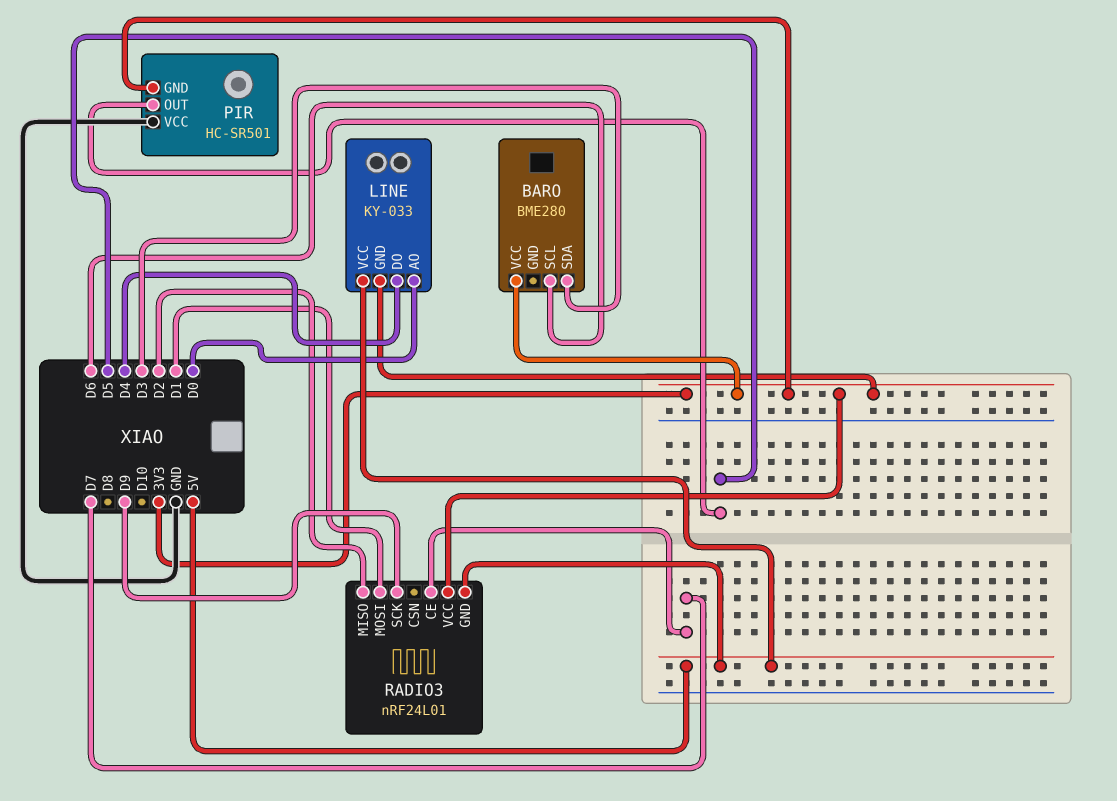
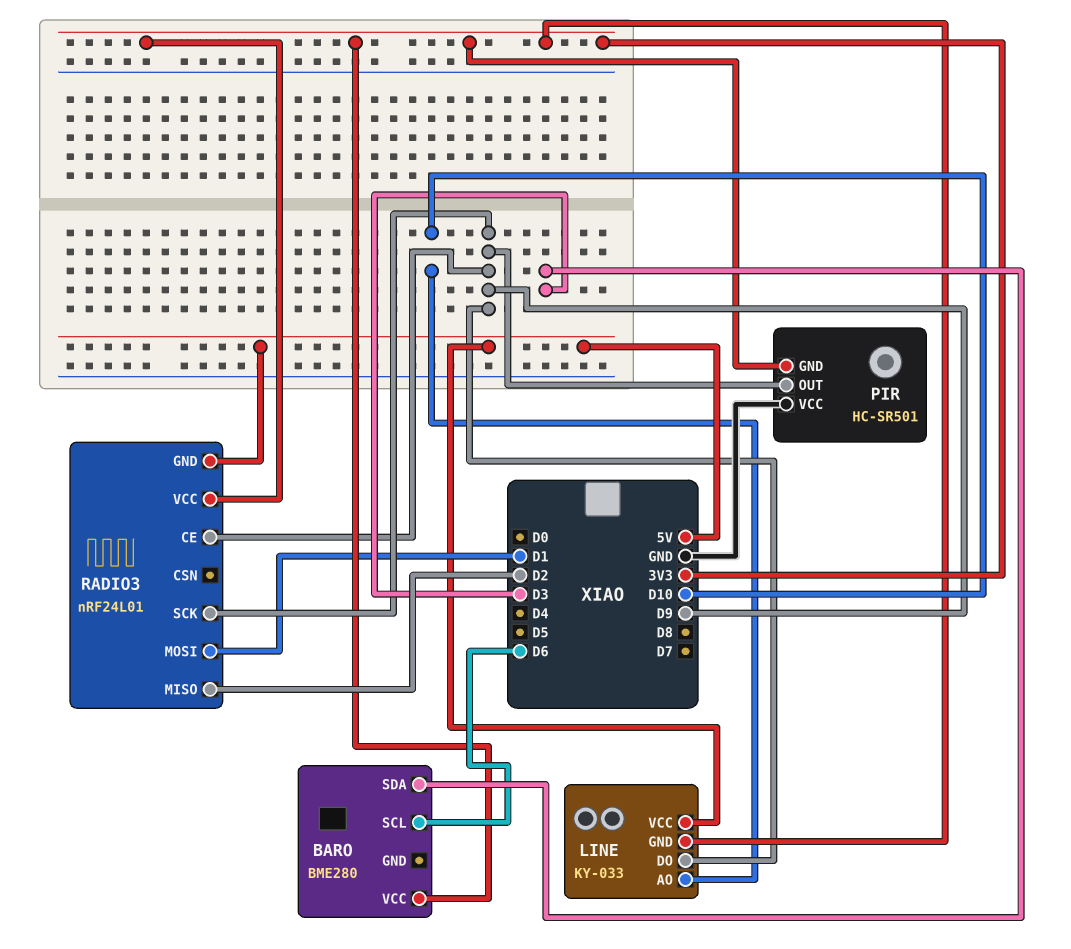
LINE pin AO: D0 -> D10
LINE pin DO: D4 -> D9
PIR pin OUT: D5 -> D9
RADIO3 pin CE: D7 -> D9

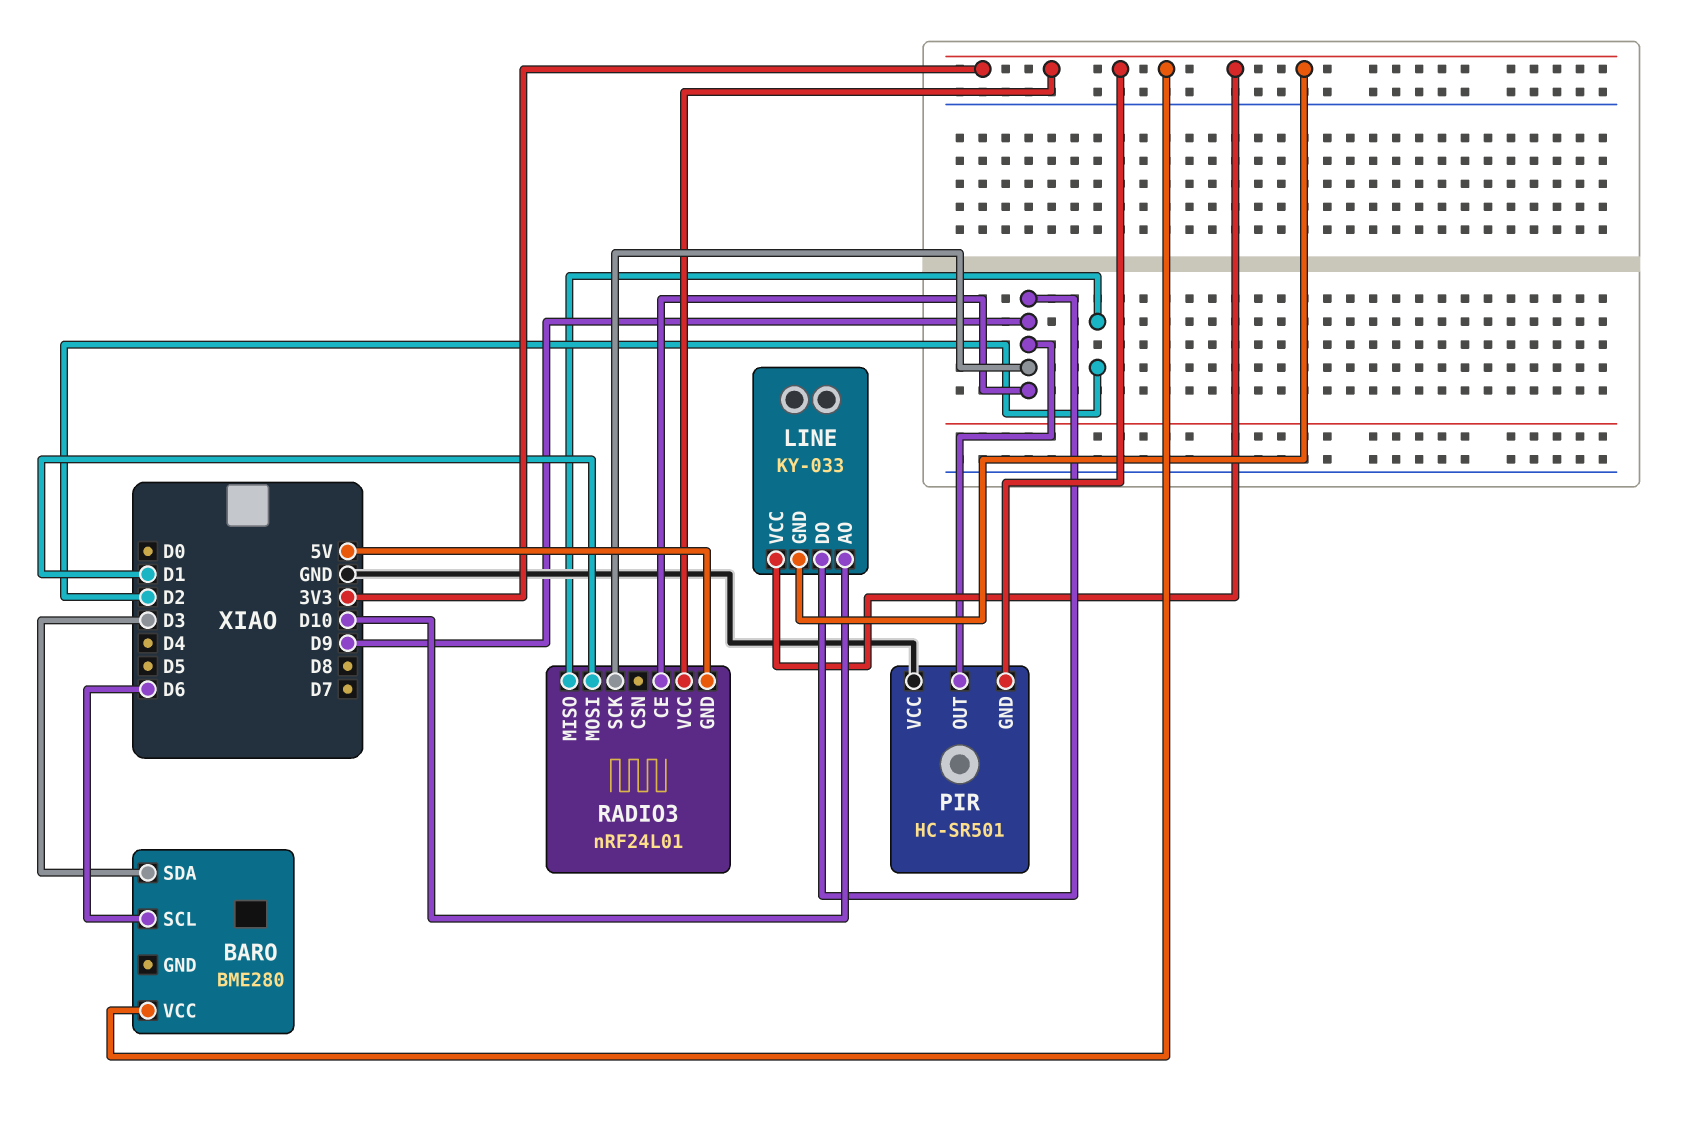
LINE pin VCC: 5V -> 3V3

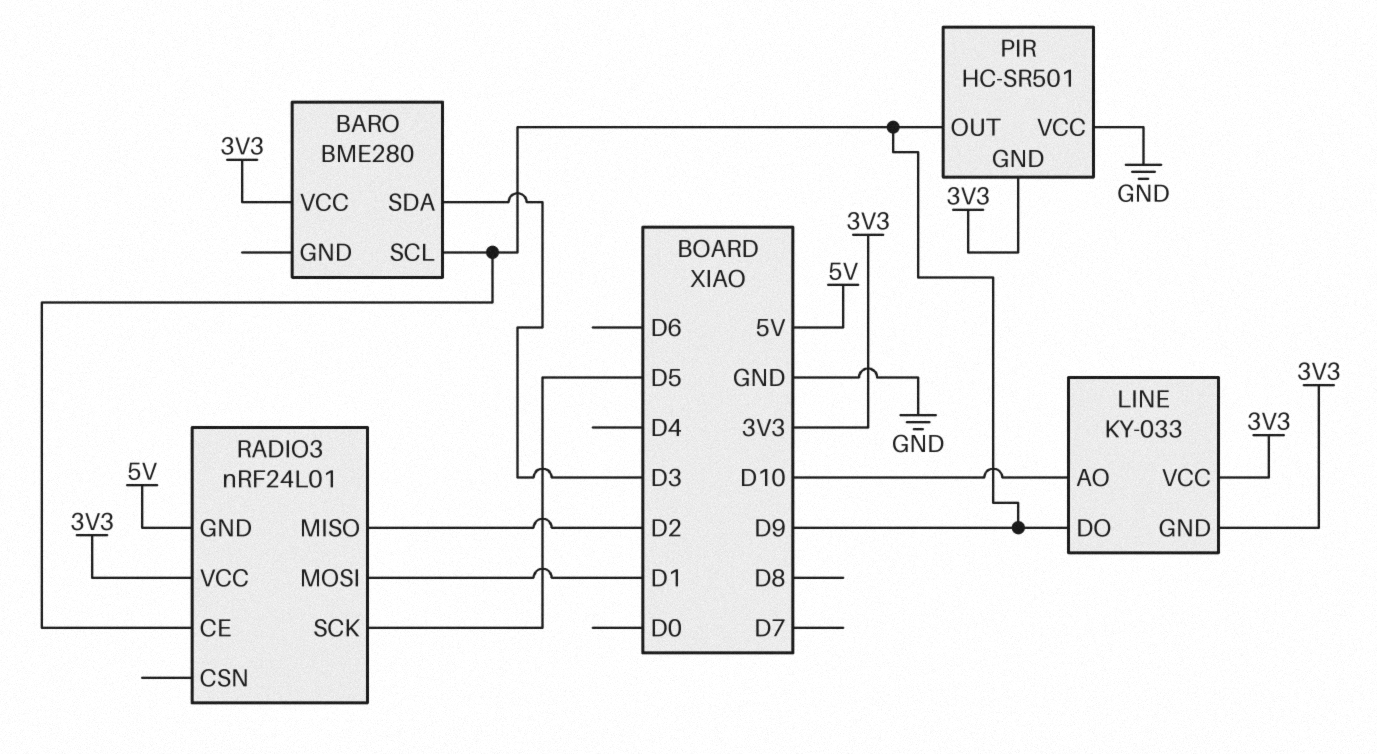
BARO pin SCL: D6 -> D9
RADIO3 pin SCK: D9 -> D5

